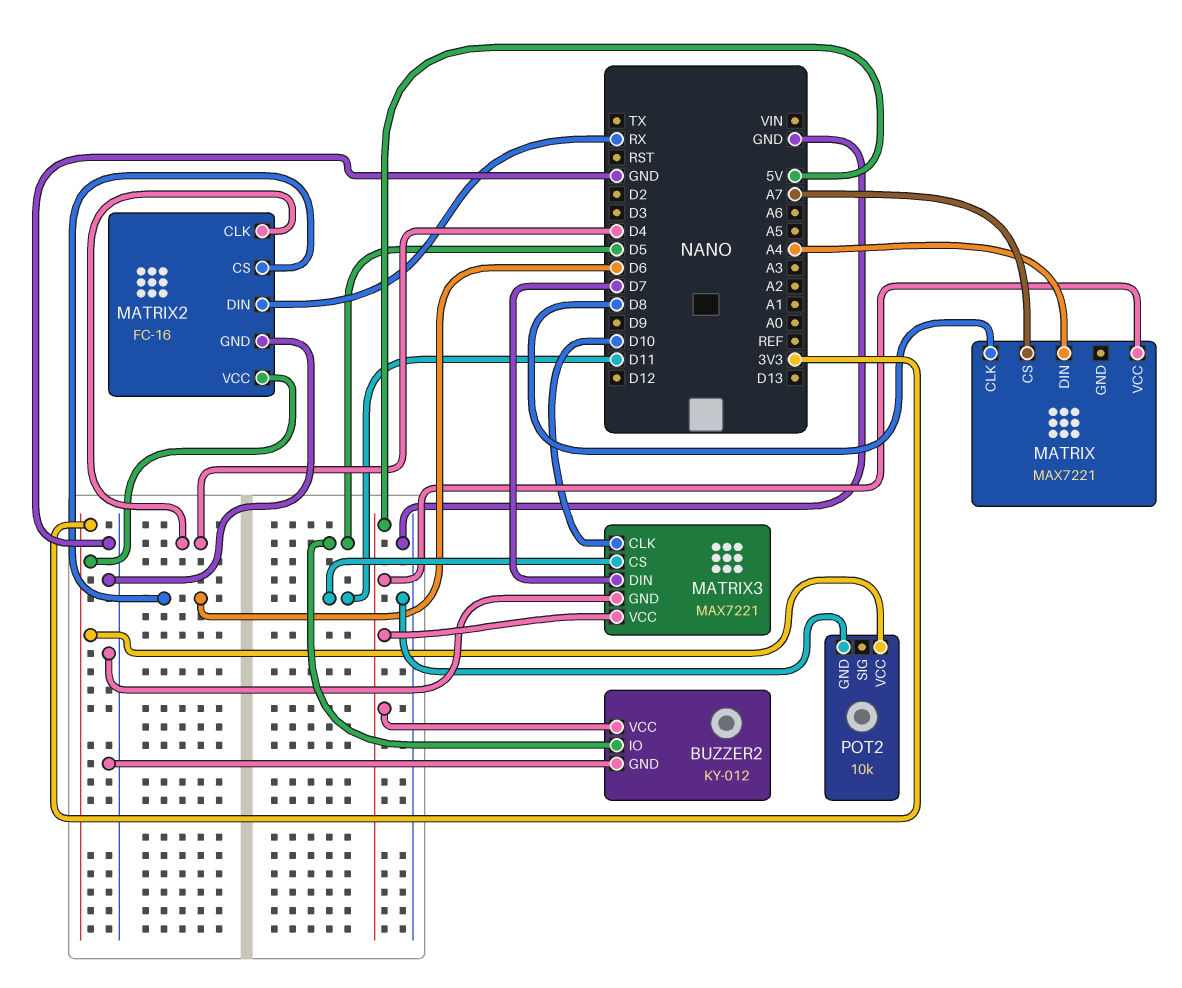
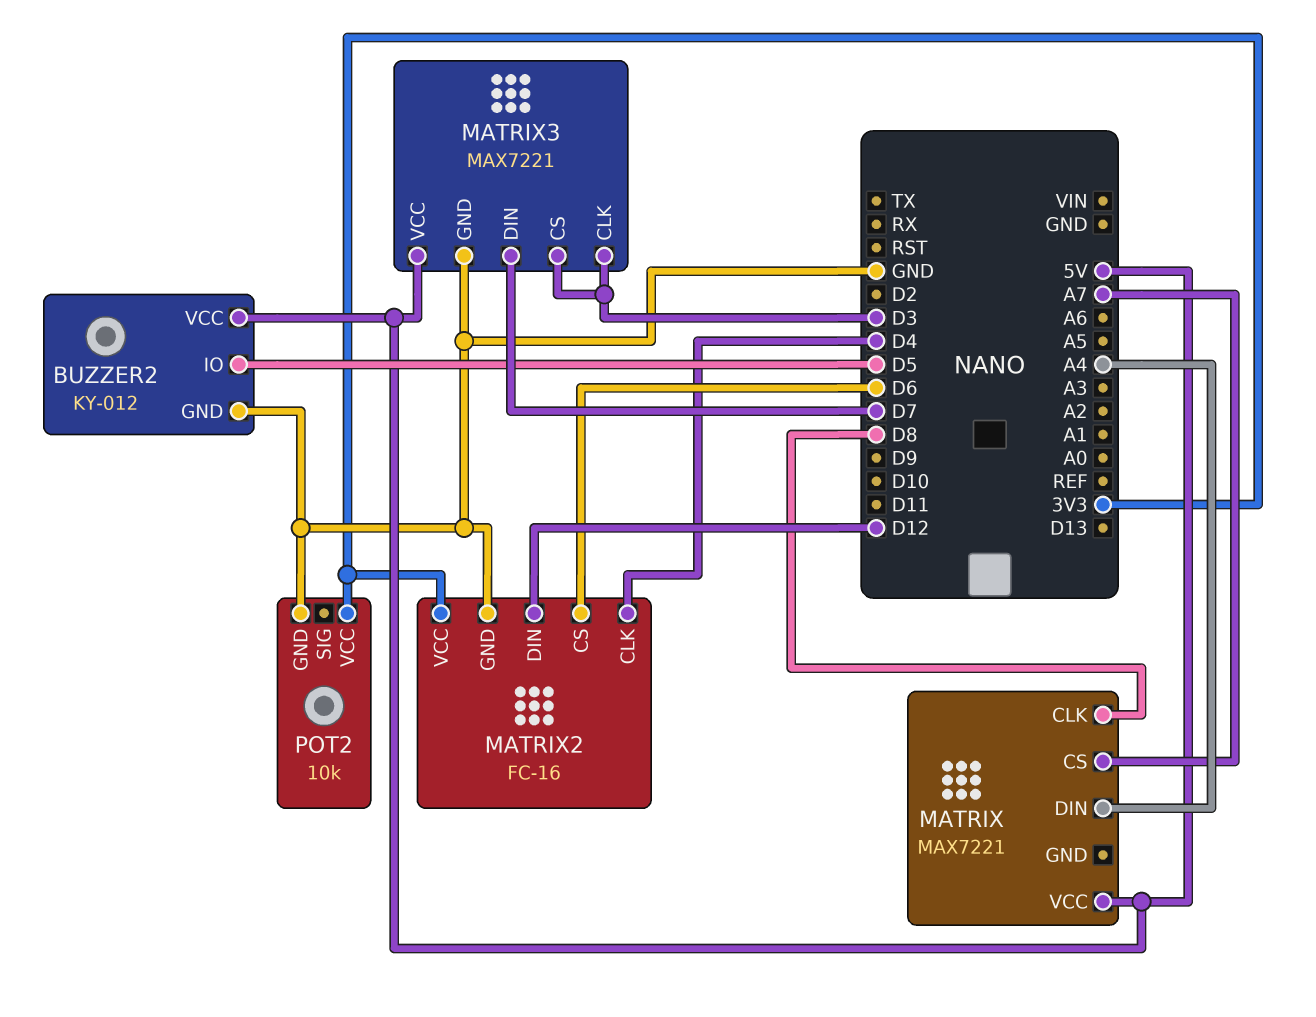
MATRIX2 pin DIN: RX -> D12
MATRIX3 pin CLK: D10 -> D3
MATRIX3 pin CS: D11 -> D3

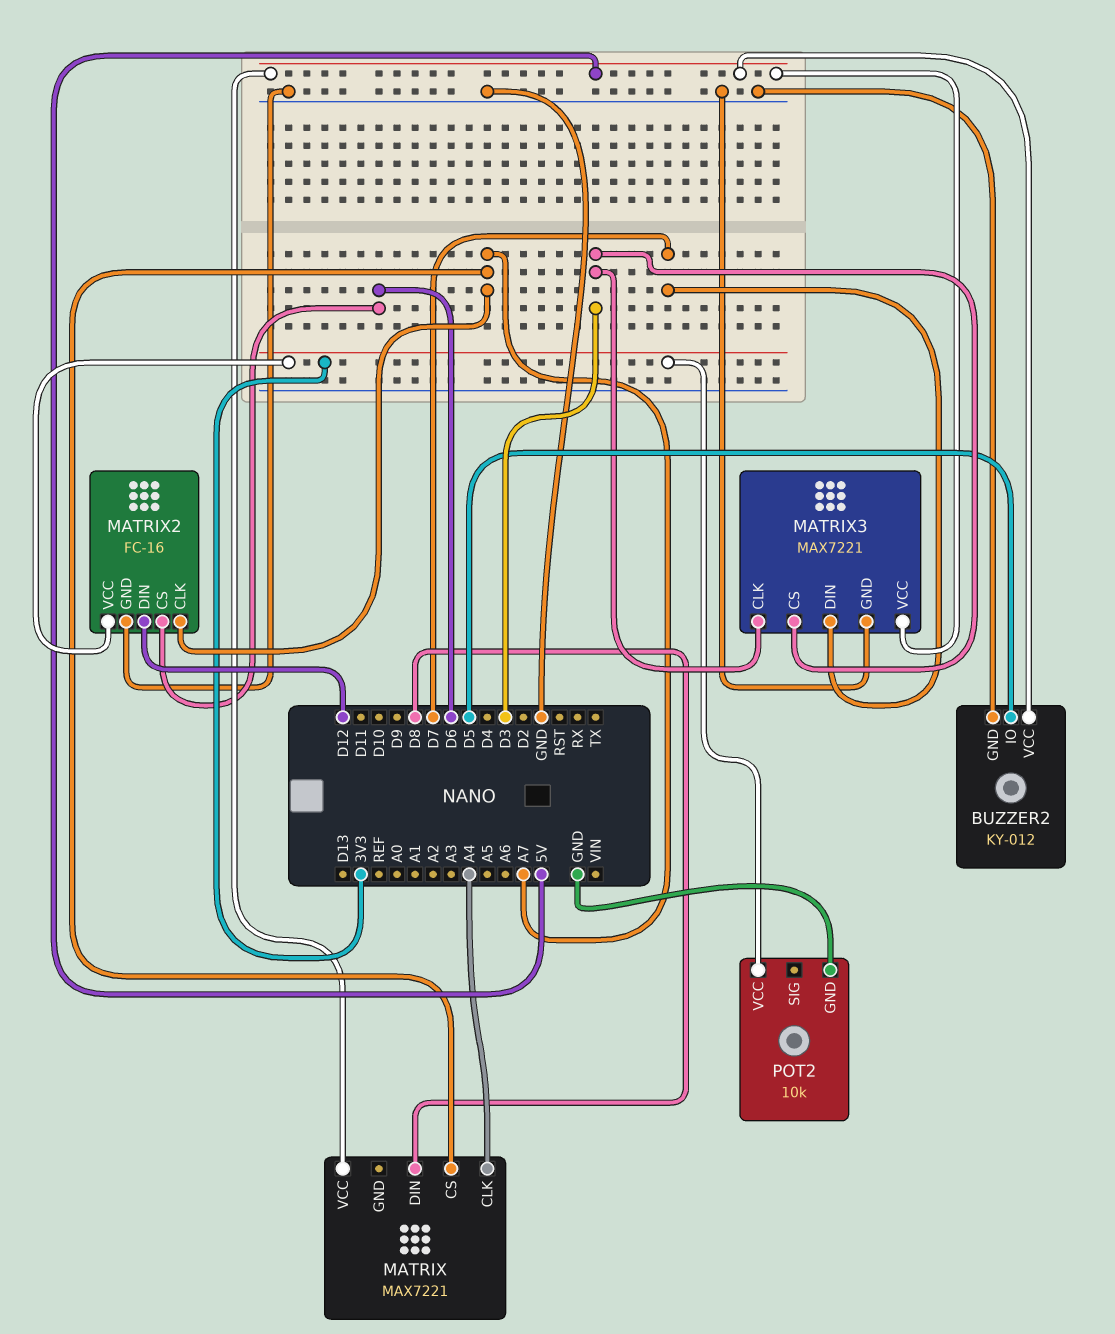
MATRIX pin CLK: D8 -> A4
MATRIX pin DIN: A4 -> D8
MATRIX2 pin CLK: D4 -> A7

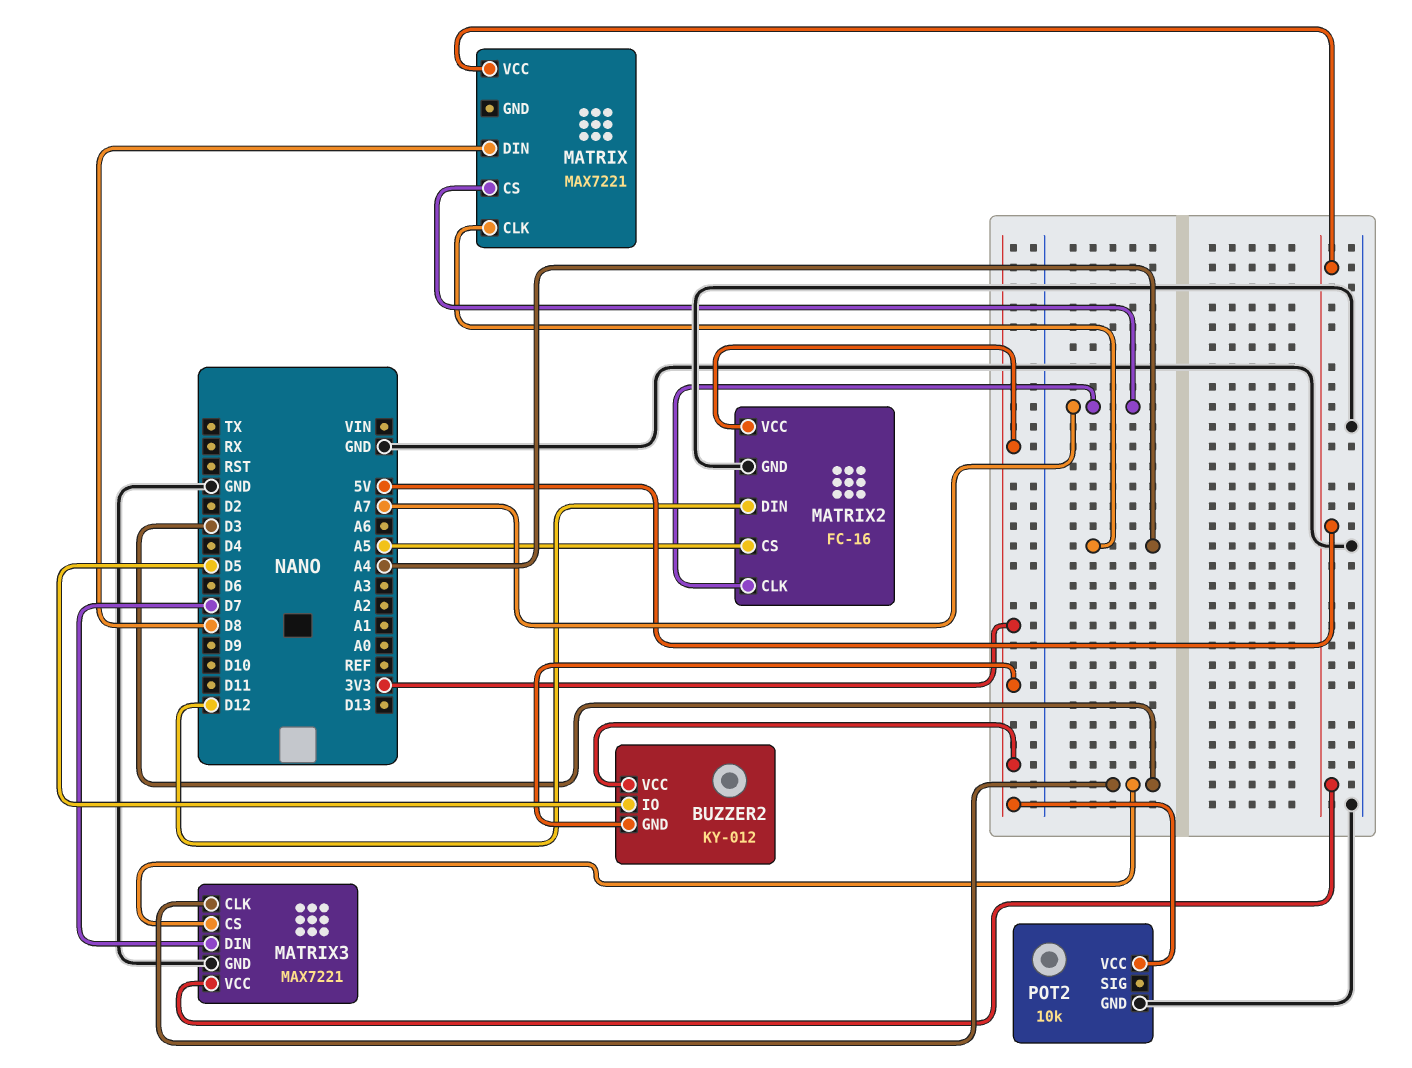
BUZZER2 pin GND: GND -> 3V3
BUZZER2 pin VCC: 5V -> 3V3
MATRIX2 pin CS: D6 -> A5

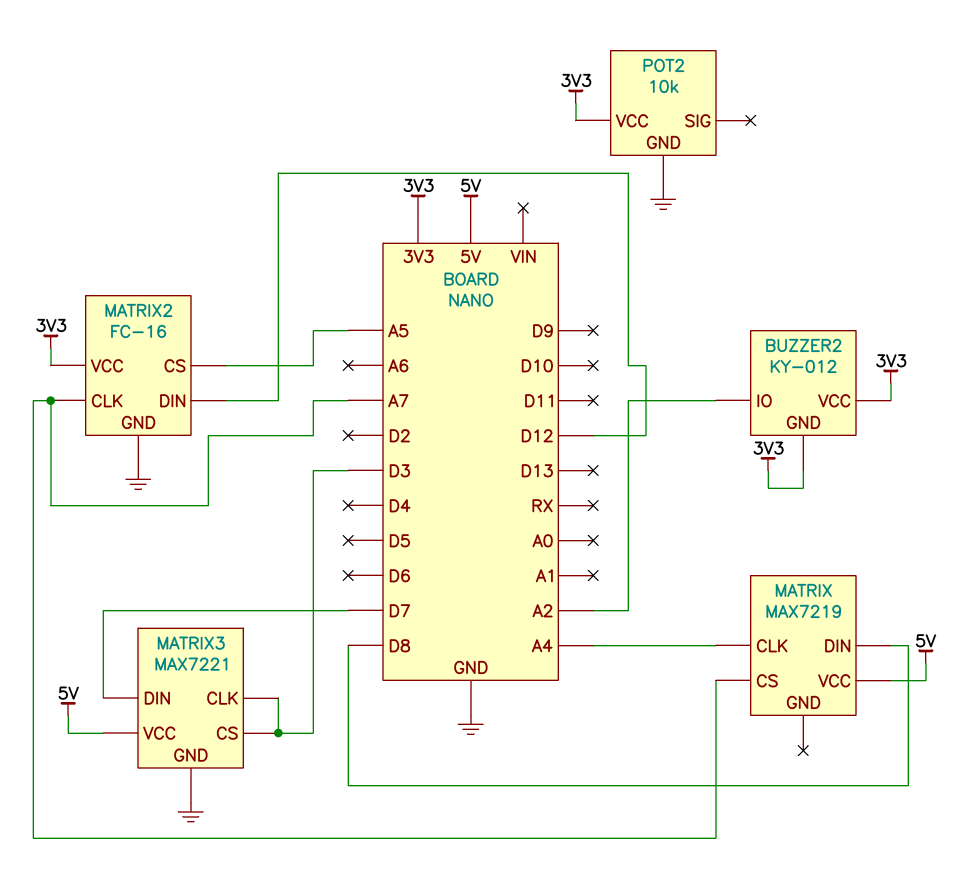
BUZZER2 pin IO: D5 -> A2
MATRIX: MAX7221 -> MAX7219

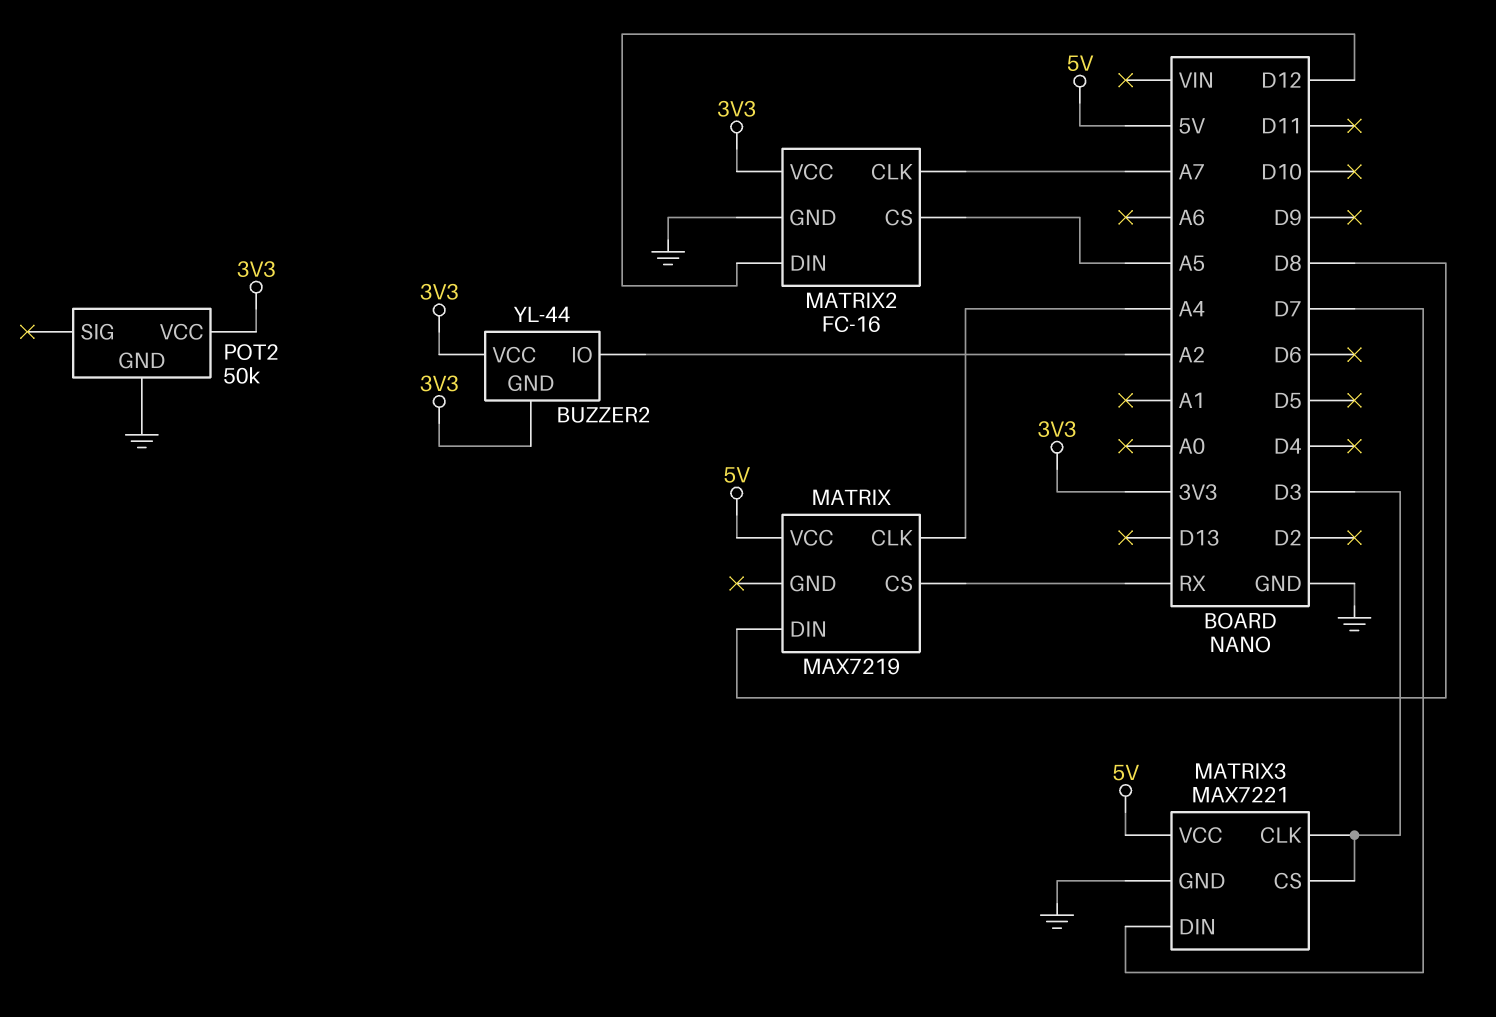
BUZZER2: KY-012 -> YL-44
MATRIX pin CS: A7 -> RX
POT2: 10k -> 50k

